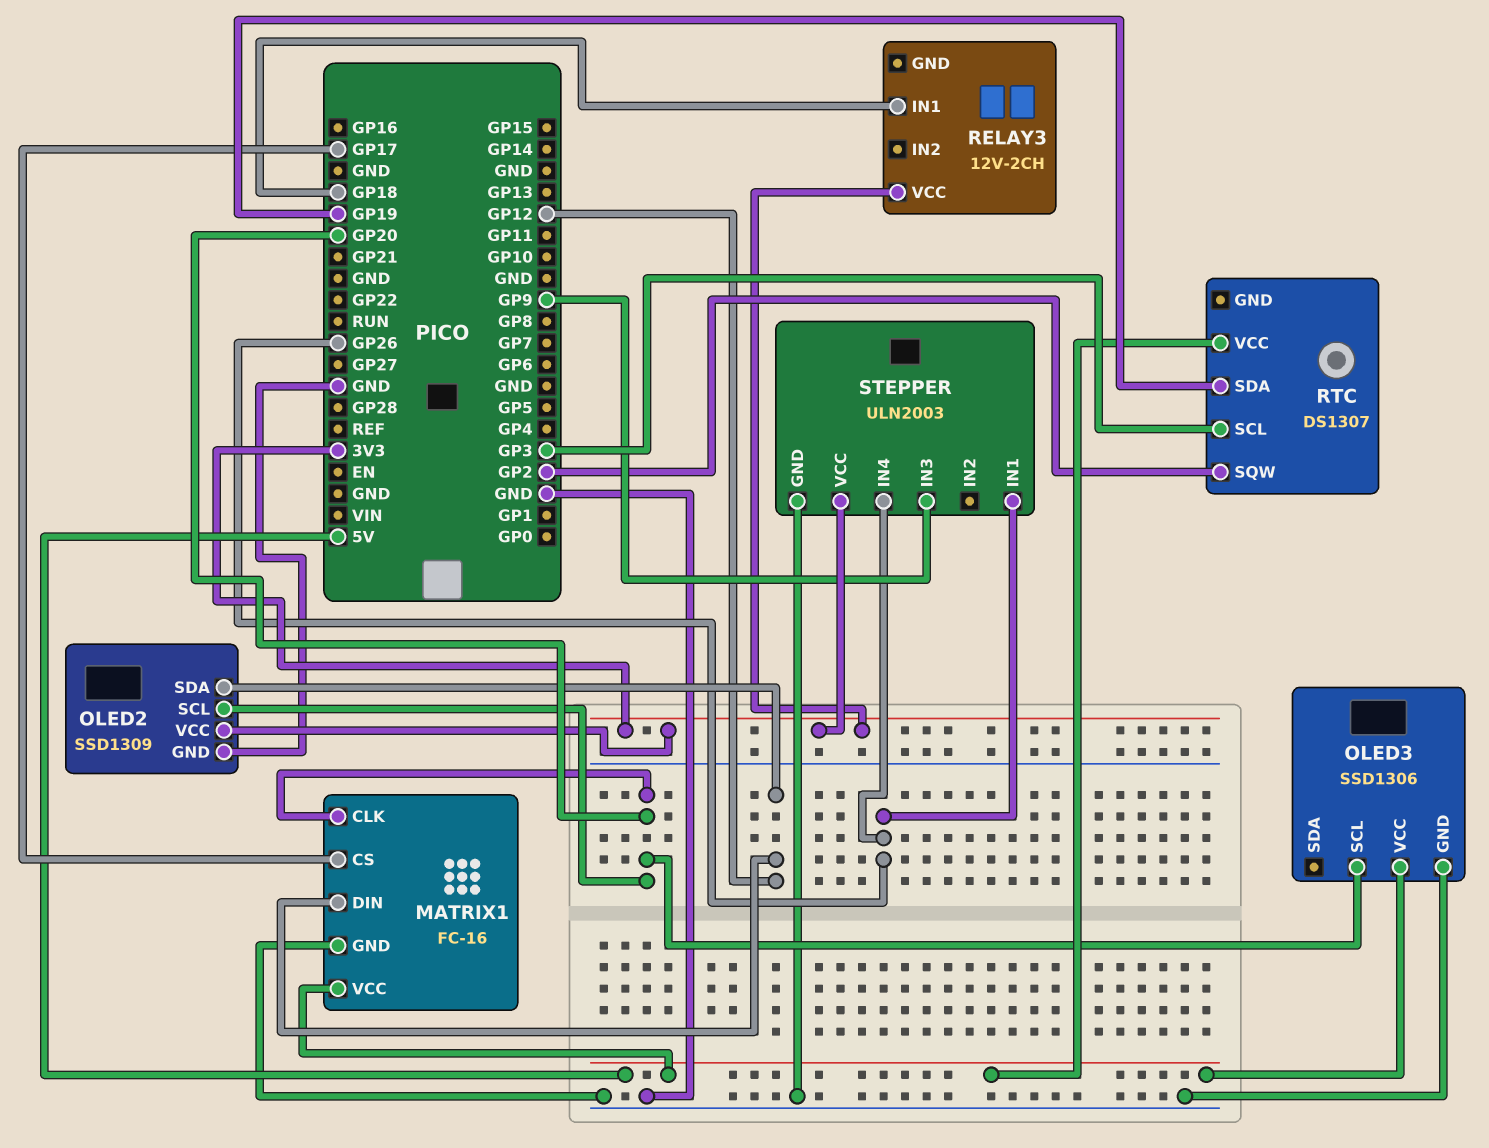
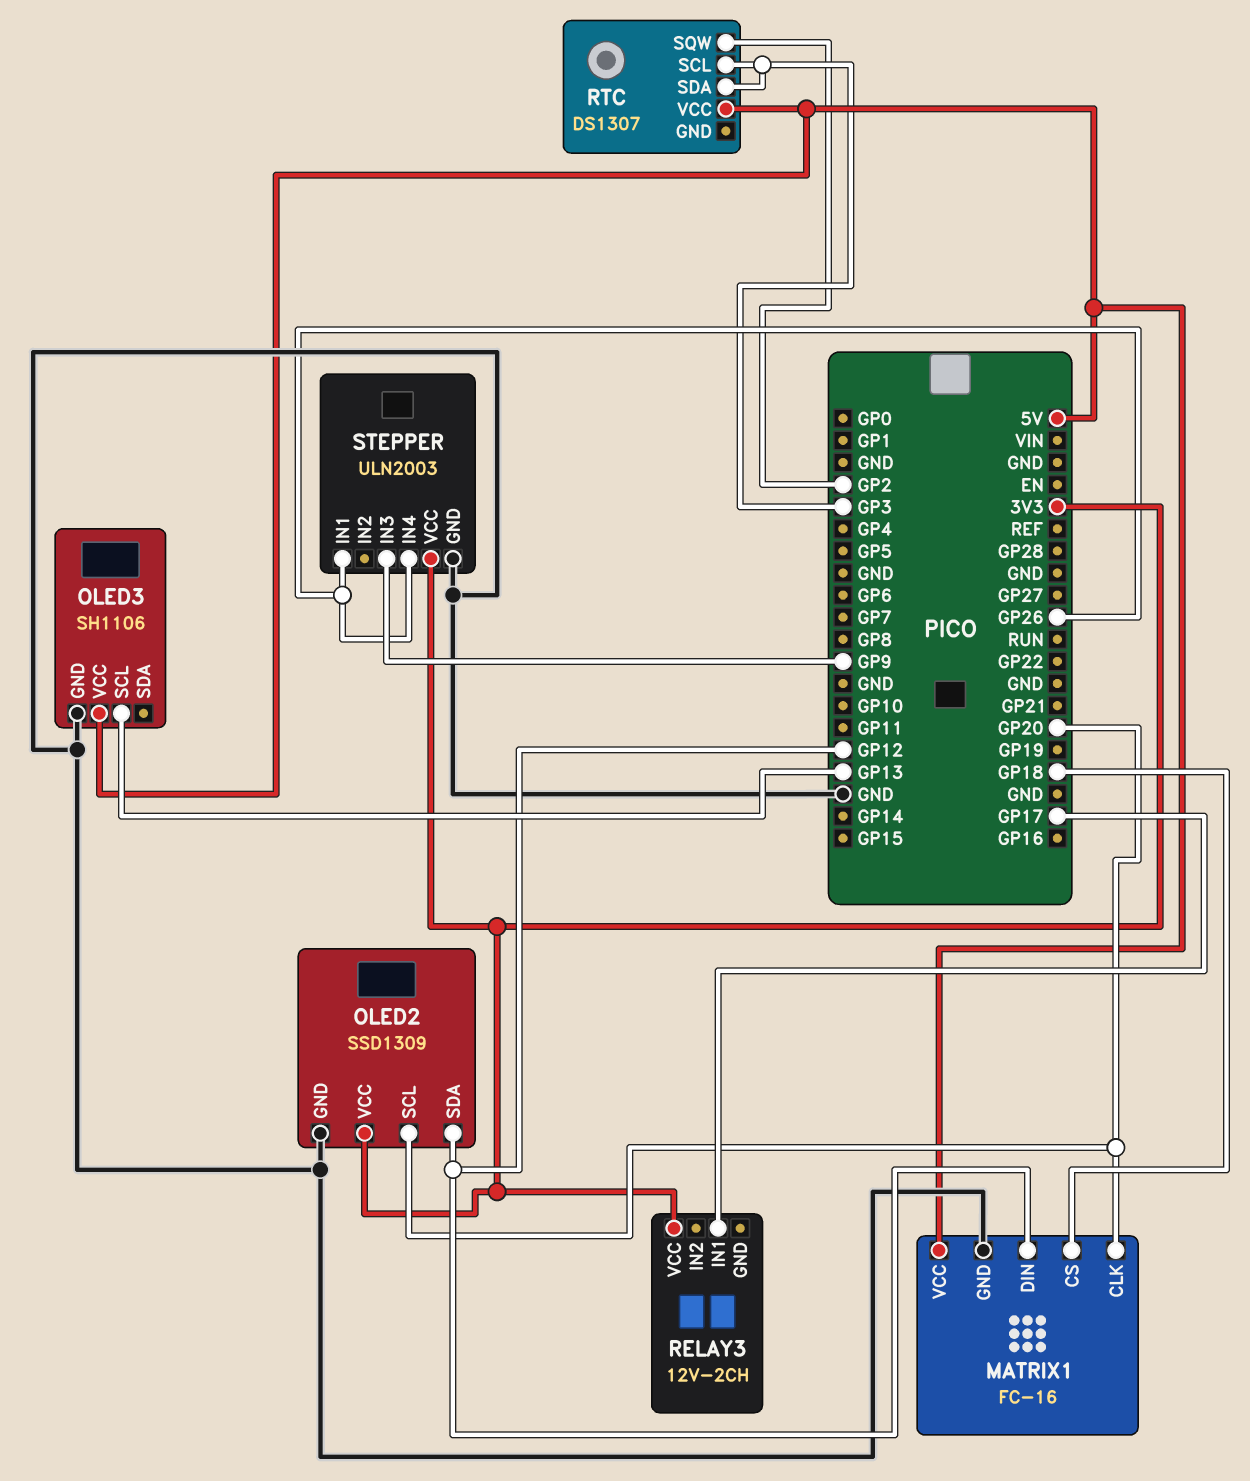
MATRIX1 pin CS: GP17 -> GP18
OLED3: SSD1306 -> SH1106
OLED3 pin SCL: GP20 -> GP13
RELAY3 pin IN1: GP18 -> GP17
RTC pin SDA: GP19 -> GP3

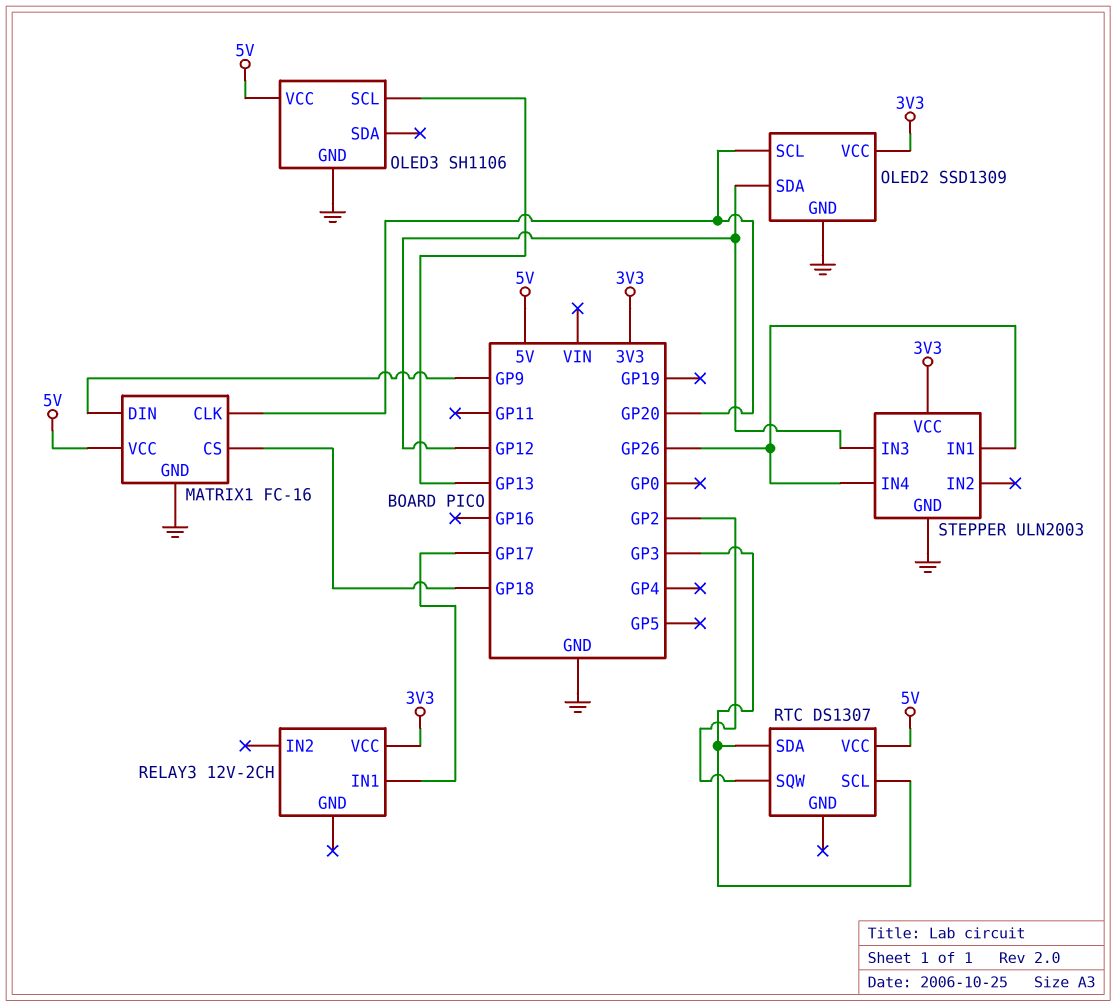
MATRIX1 pin DIN: GP12 -> GP9
STEPPER pin IN3: GP9 -> GP12

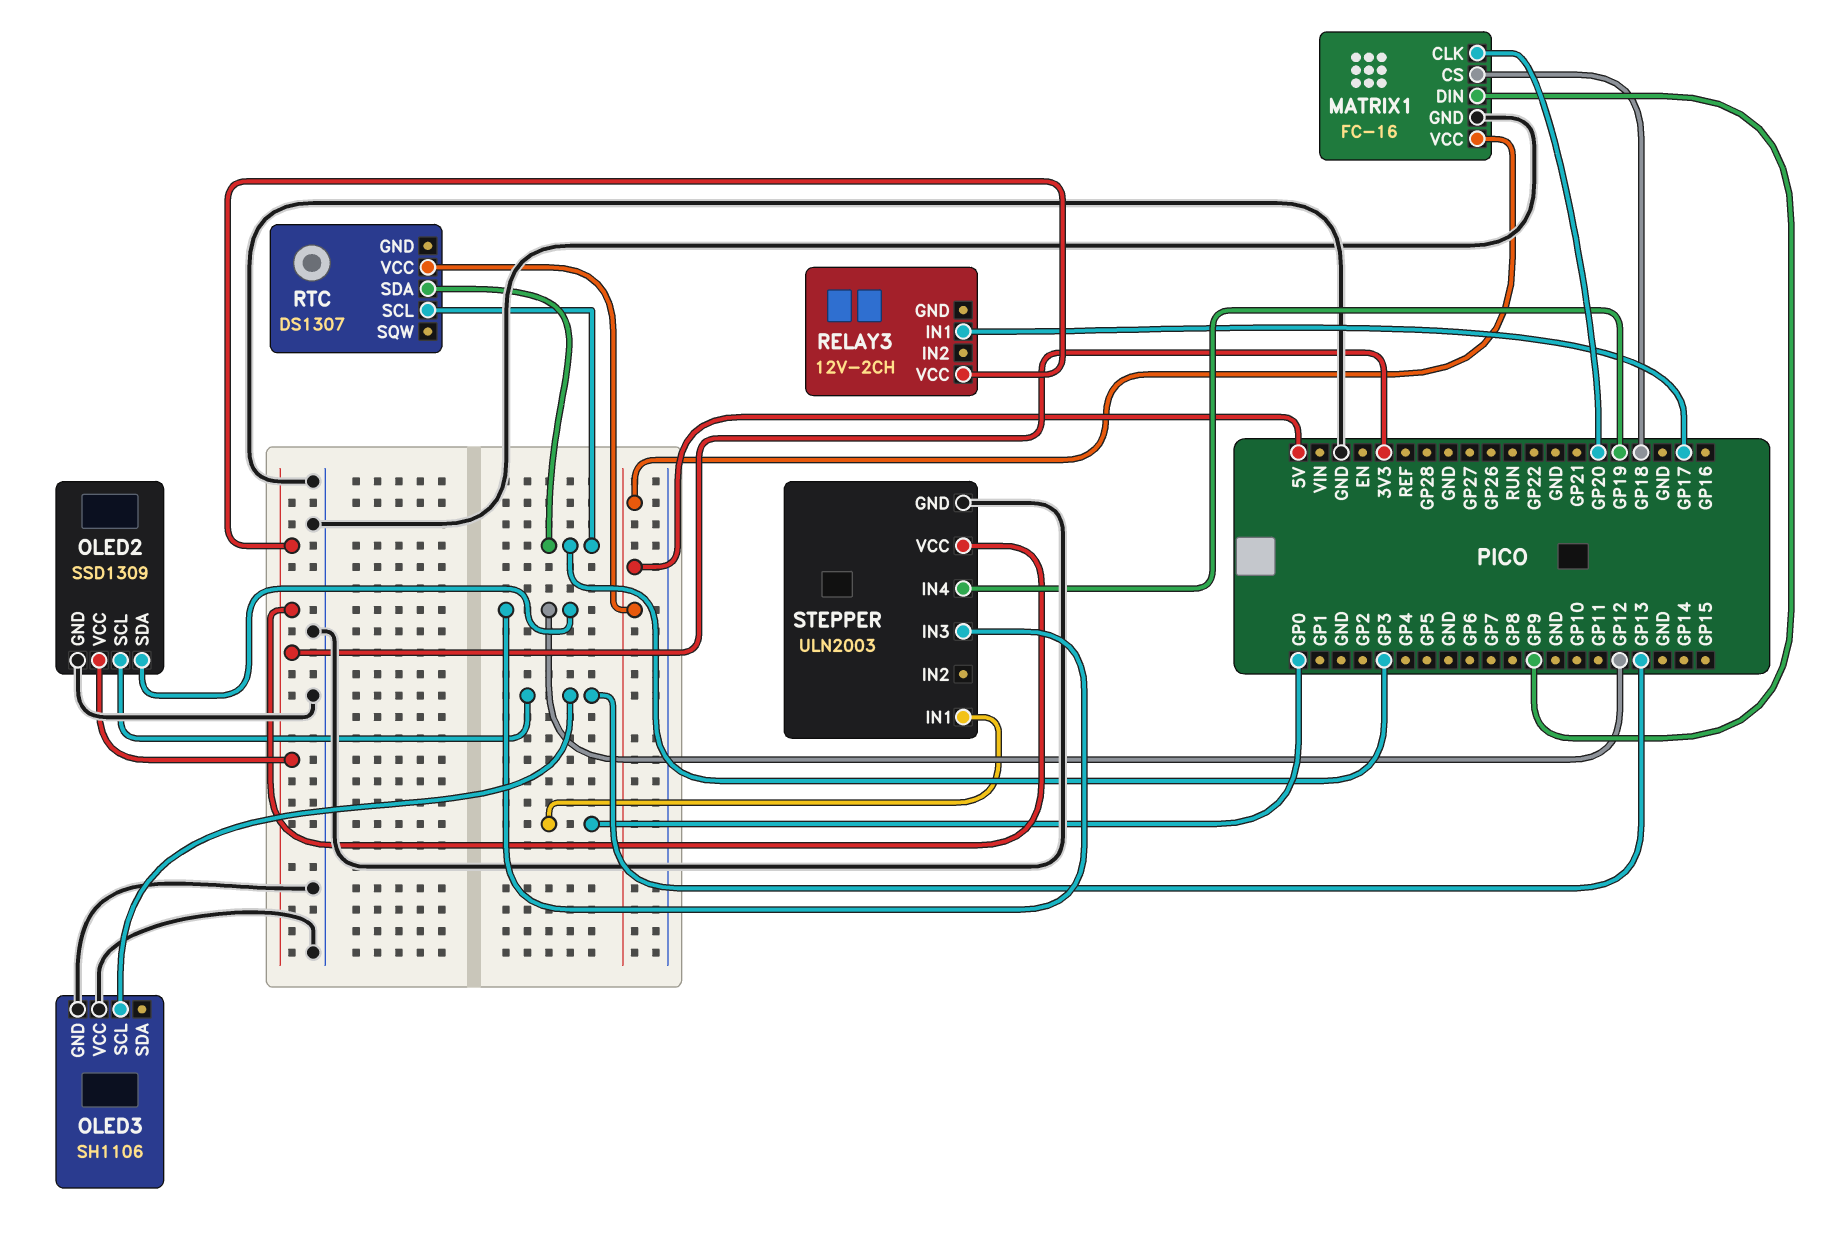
OLED2 pin SCL: GP20 -> GP13
OLED3 pin VCC: 5V -> GND
RTC pin SQW: GP2 -> none
STEPPER pin IN1: GP26 -> GP0
STEPPER pin IN4: GP26 -> GP19

